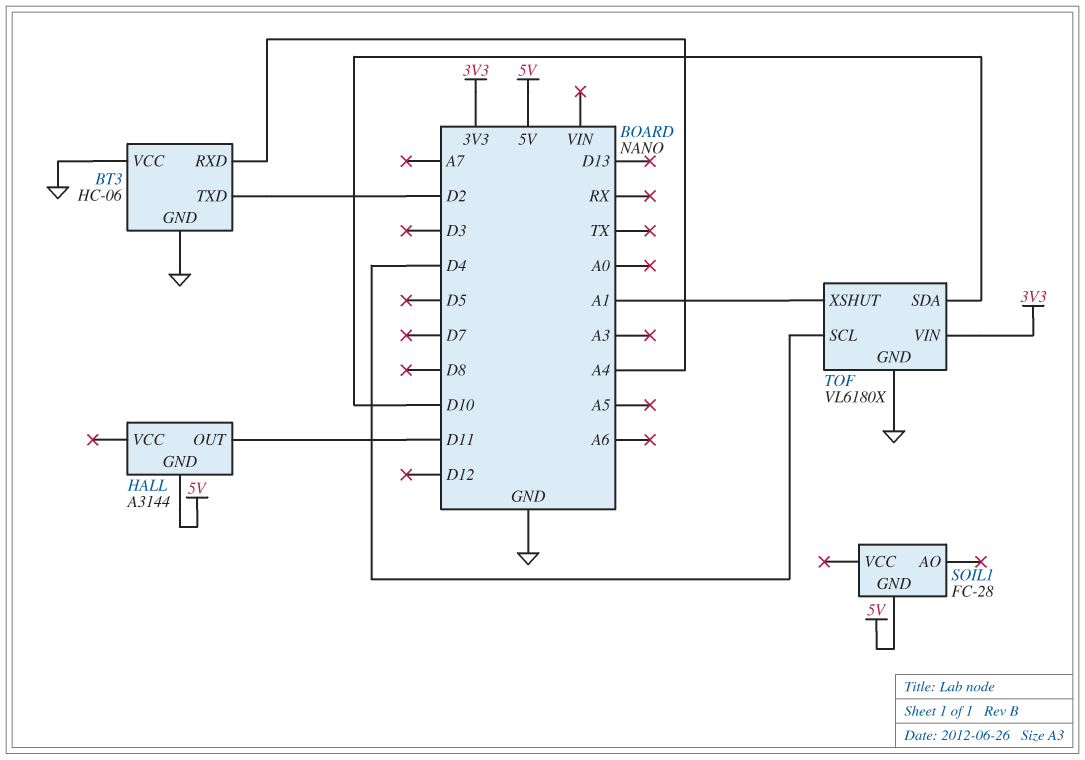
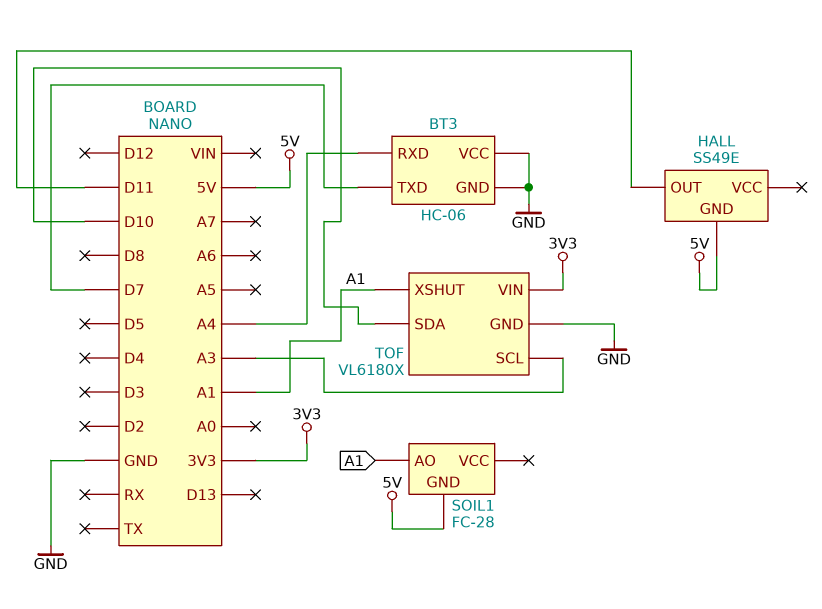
BT3 pin TXD: D2 -> D7
HALL: A3144 -> SS49E
SOIL1 pin AO: none -> A1
TOF pin SCL: D4 -> A3

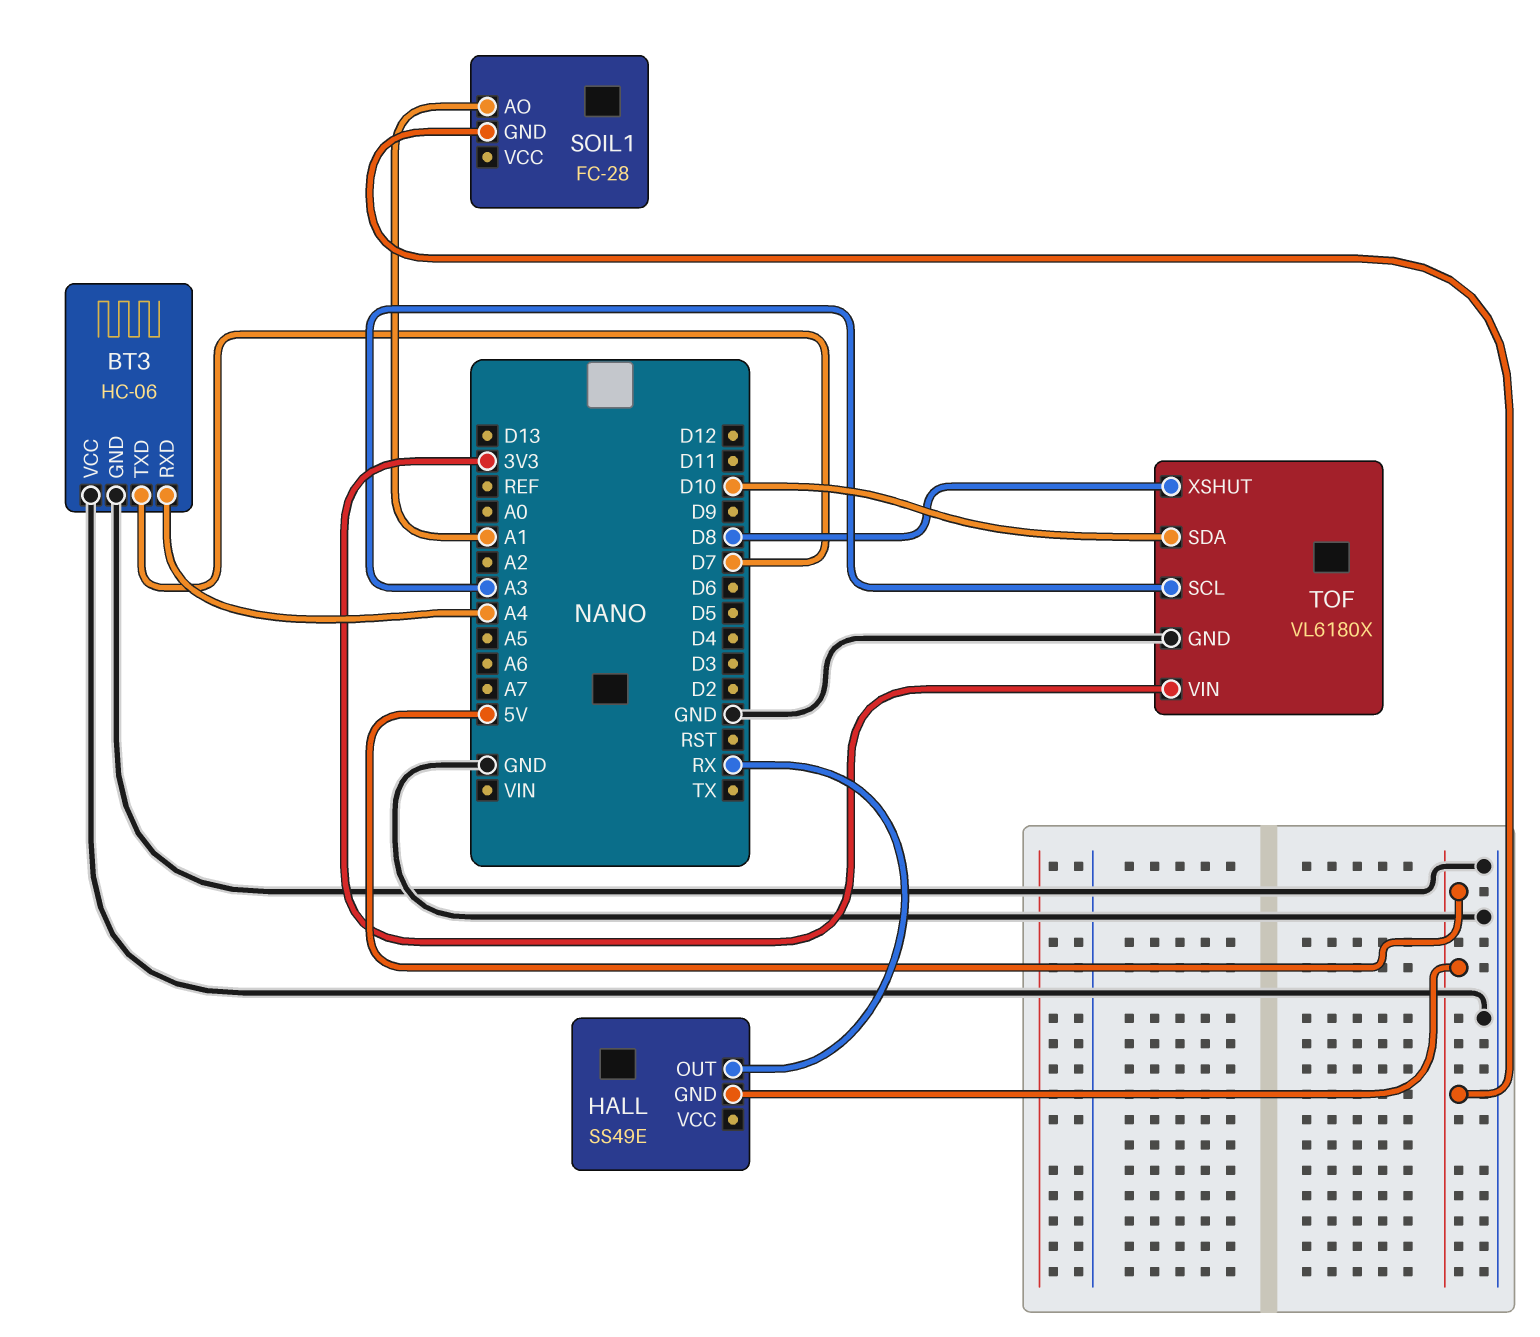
HALL pin OUT: D11 -> RX
TOF pin XSHUT: A1 -> D8

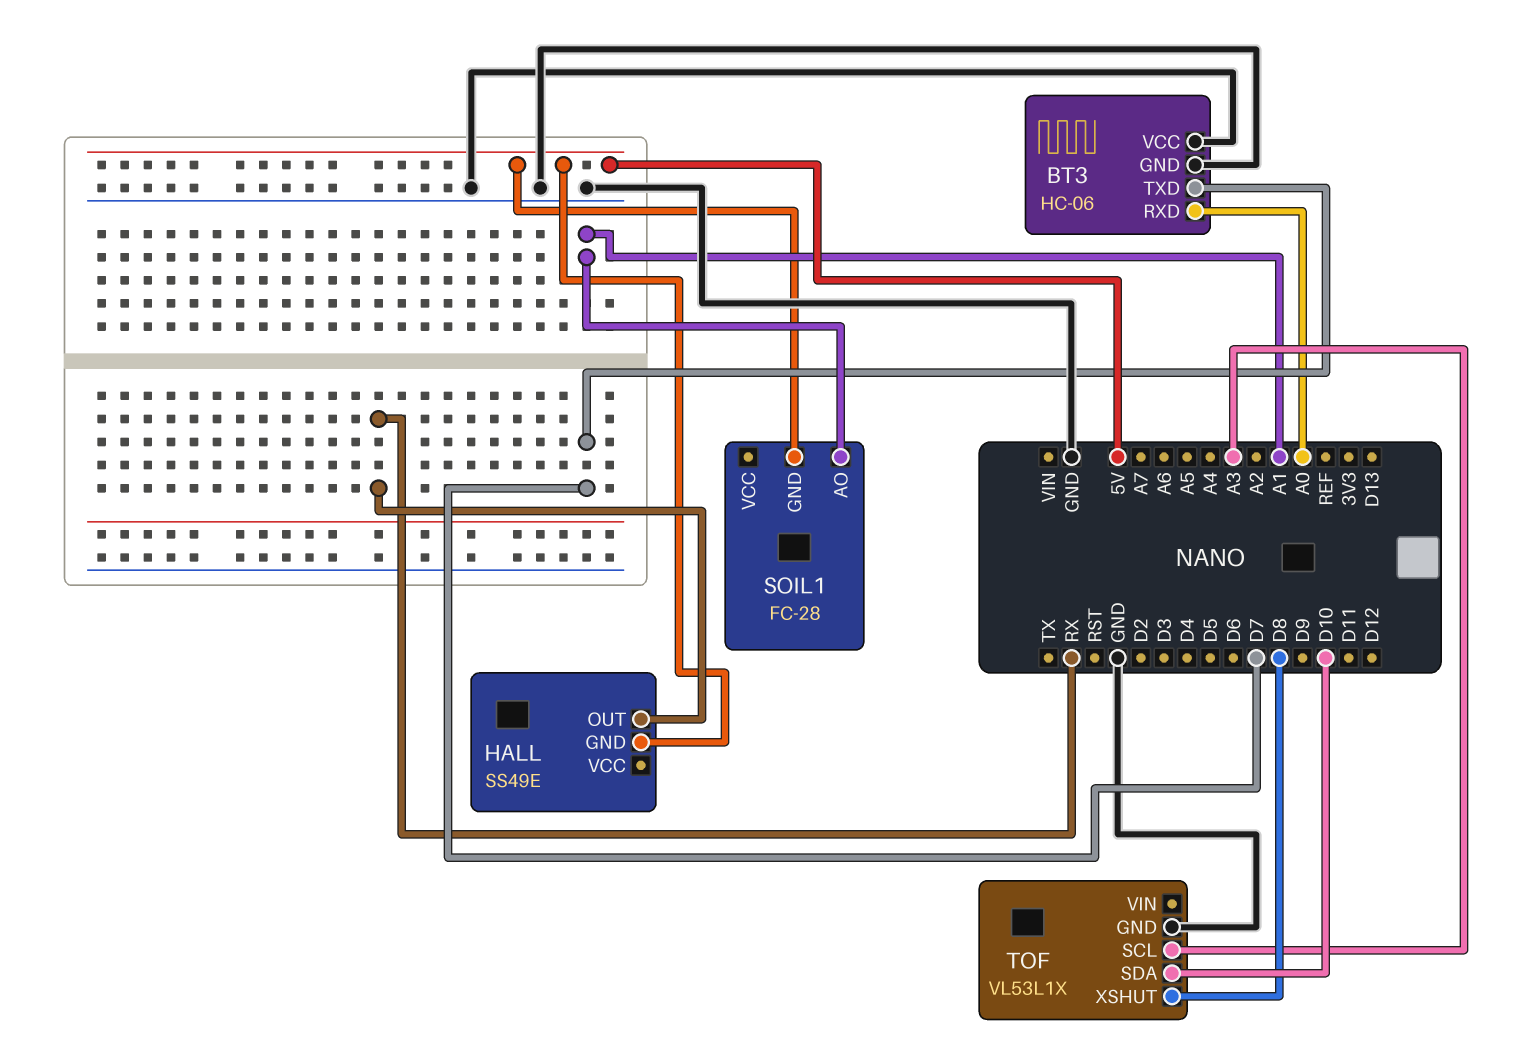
BT3 pin RXD: A4 -> A0
TOF: VL6180X -> VL53L1X
TOF pin VIN: 3V3 -> none

